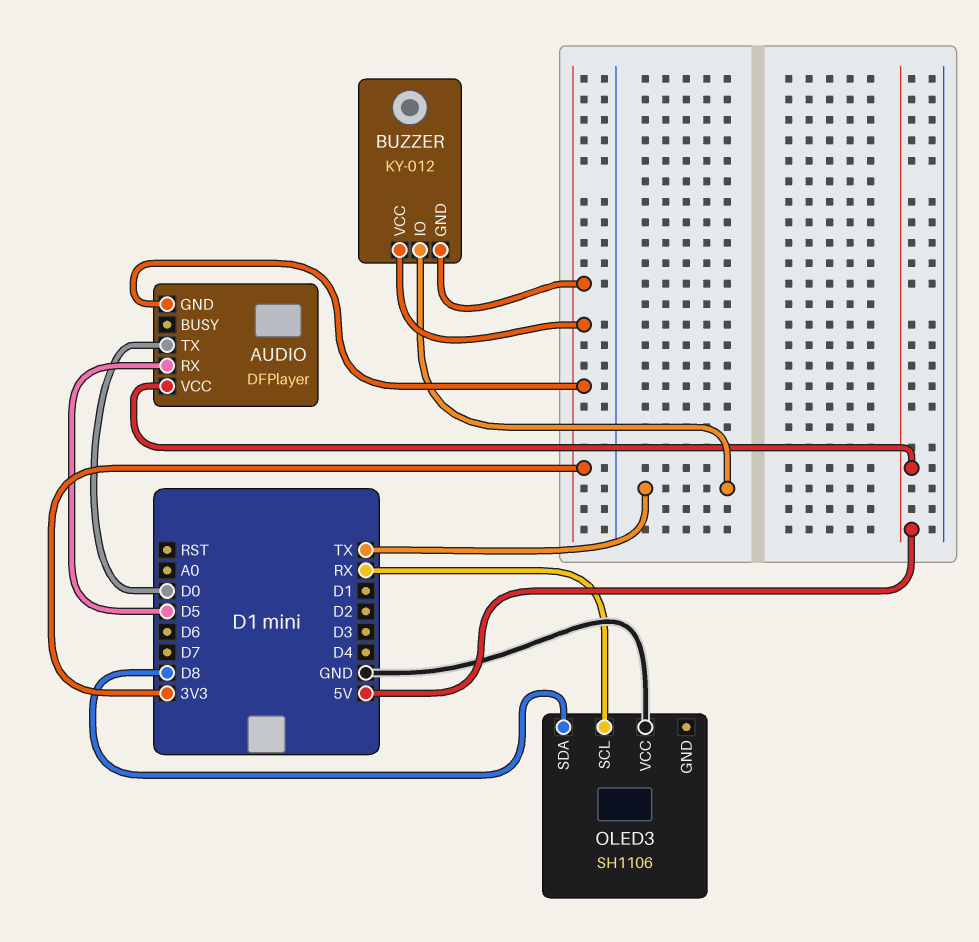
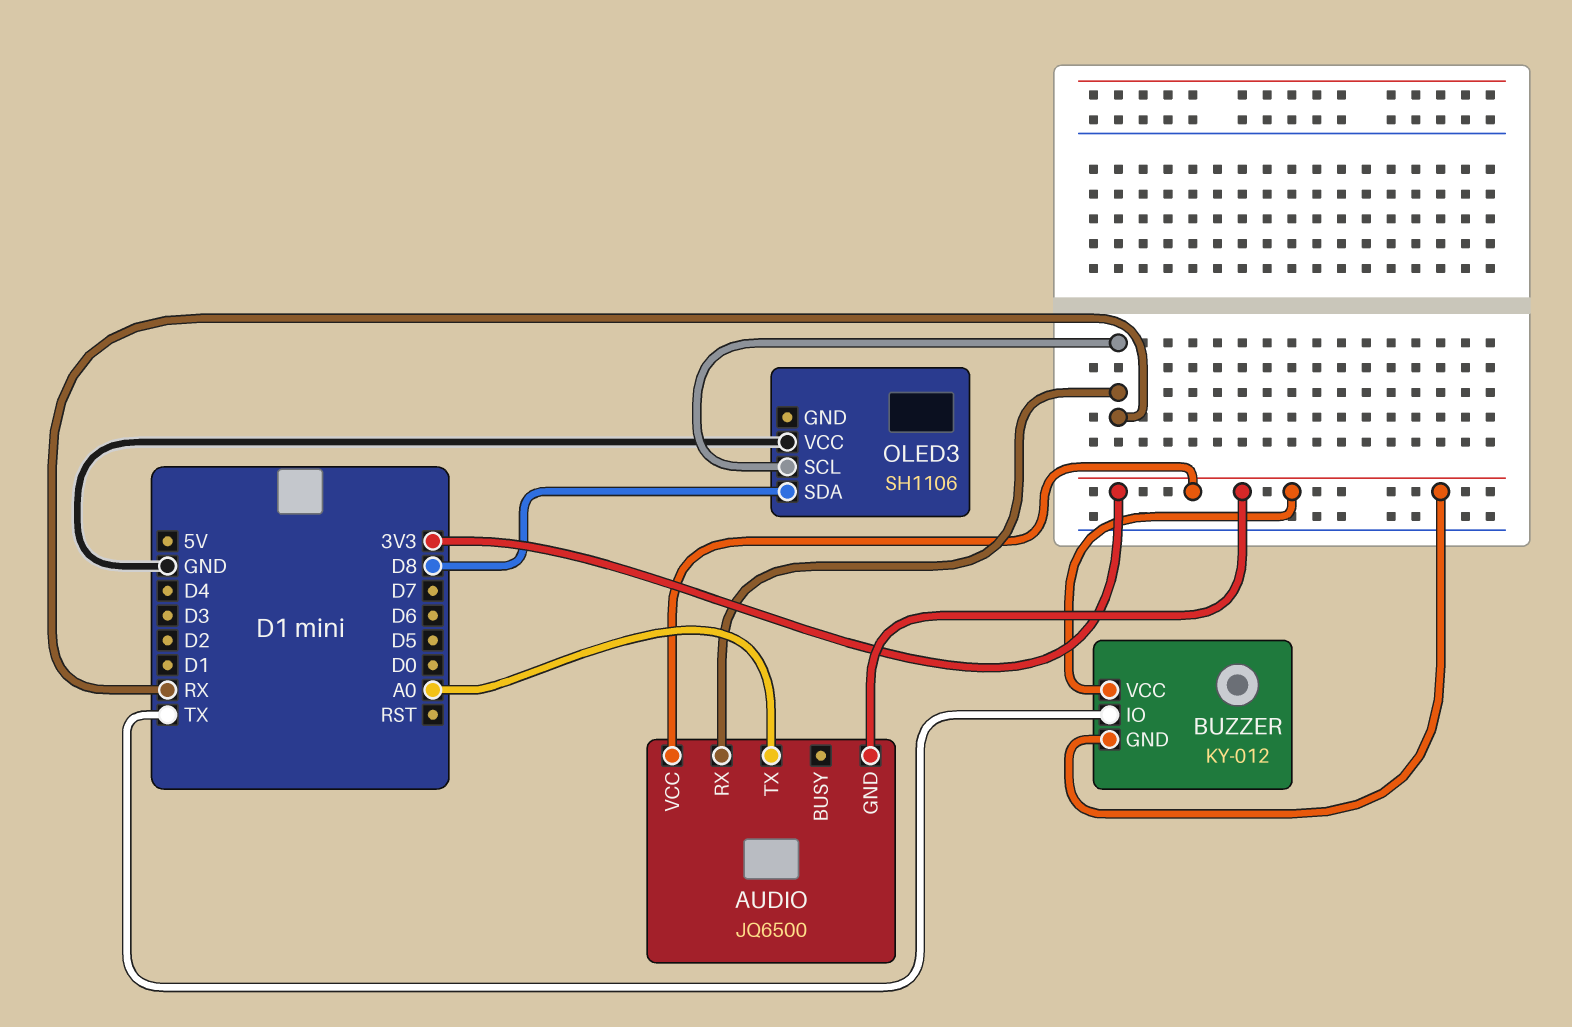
AUDIO: DFPlayer -> JQ6500
AUDIO pin RX: D5 -> RX
AUDIO pin TX: D0 -> A0
AUDIO pin VCC: 5V -> 3V3

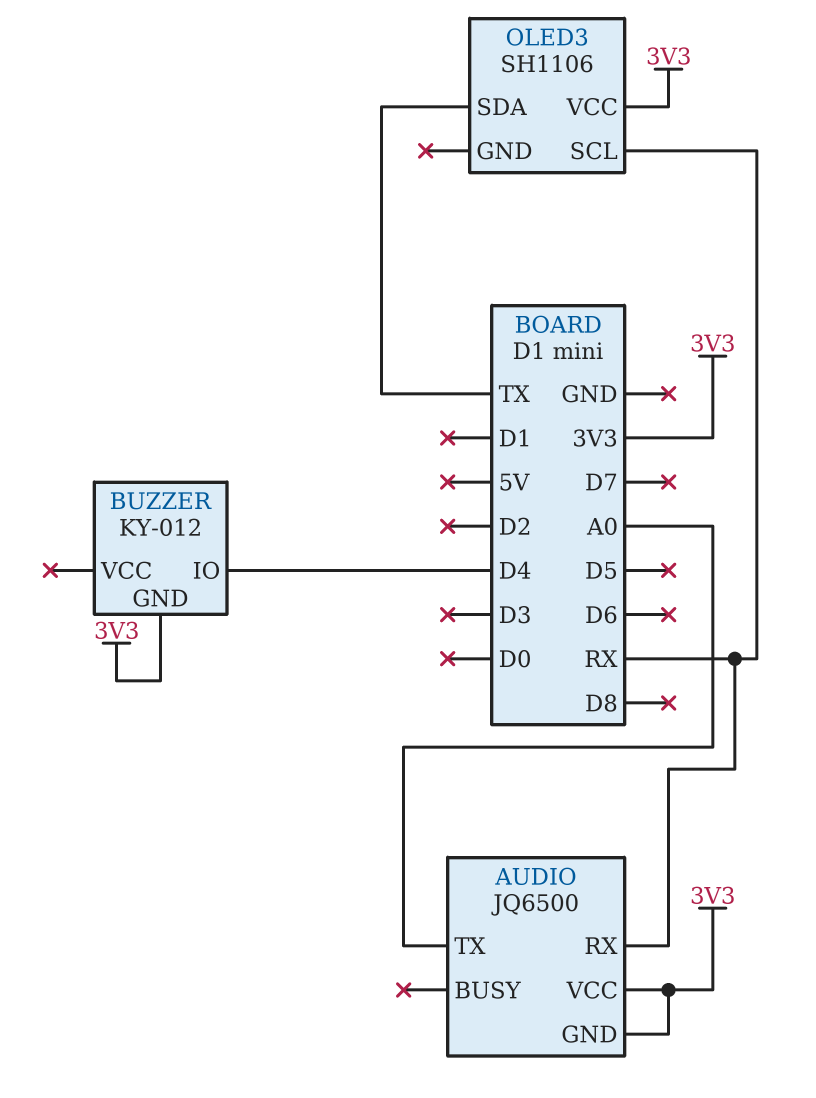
BUZZER pin IO: TX -> D4
BUZZER pin VCC: 3V3 -> none
OLED3 pin SDA: D8 -> TX
OLED3 pin VCC: GND -> 3V3

